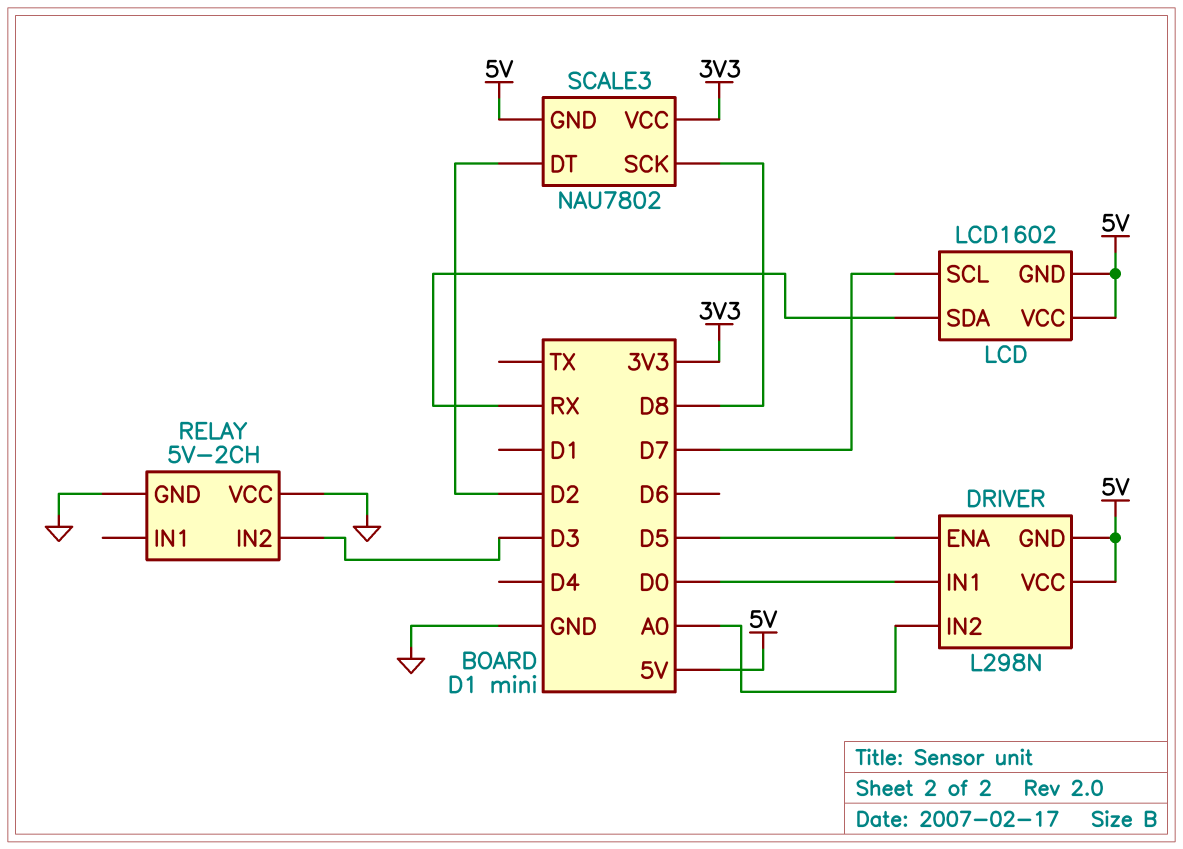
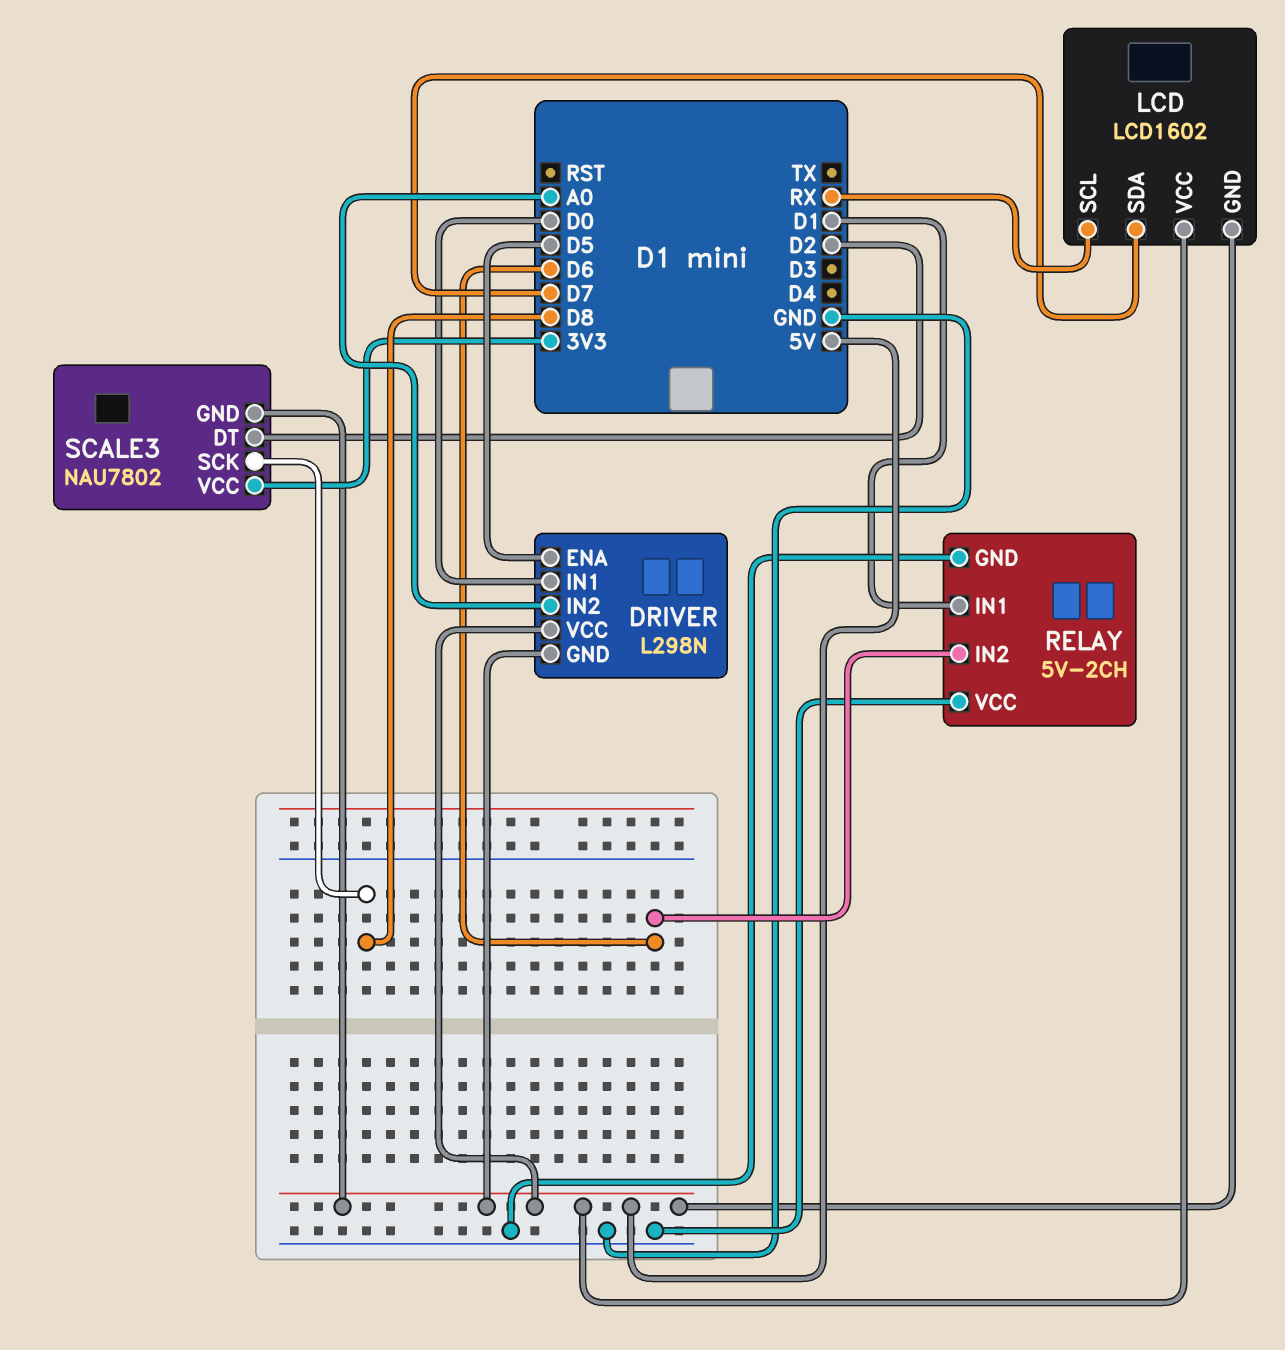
LCD pin SCL: D7 -> RX
LCD pin SDA: RX -> D7
RELAY pin IN1: none -> D1
RELAY pin IN2: D3 -> D6

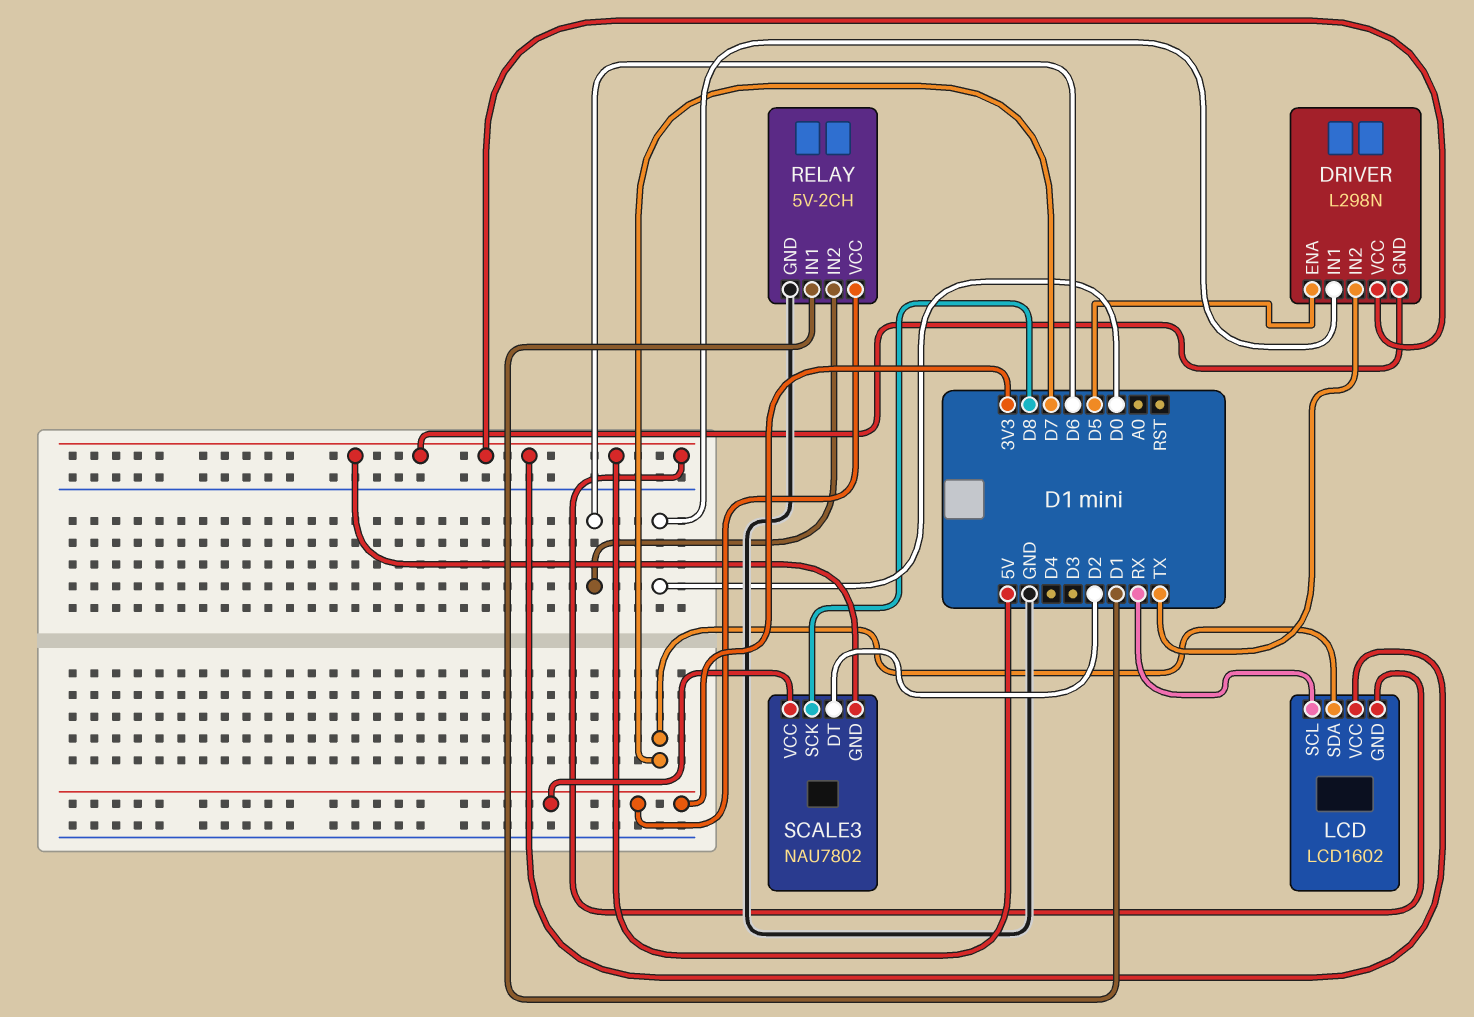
DRIVER pin IN2: A0 -> TX
RELAY pin VCC: GND -> 3V3

